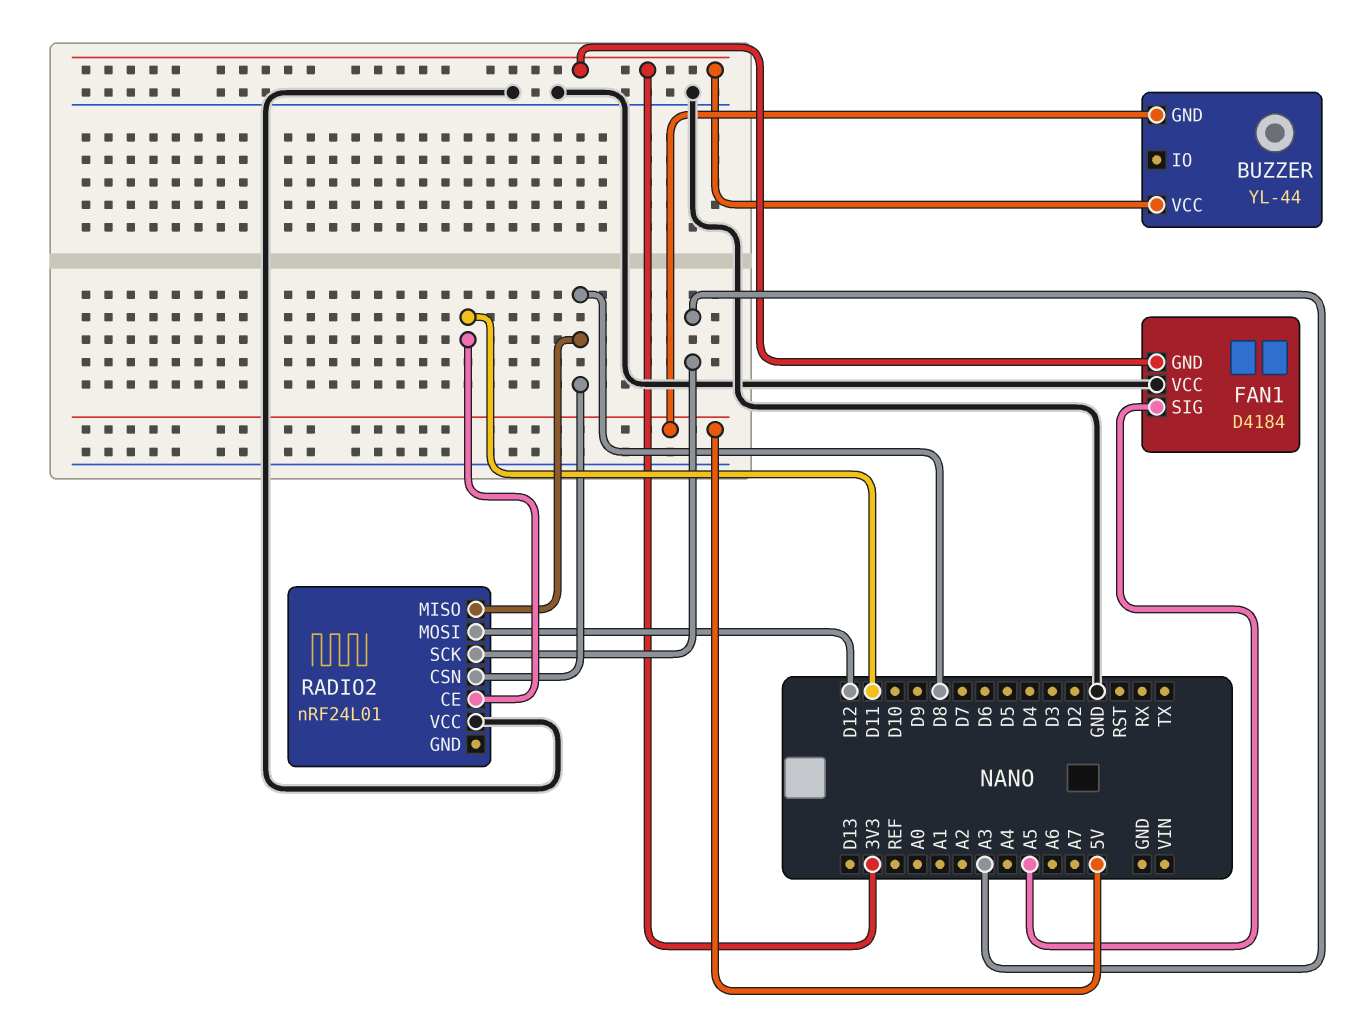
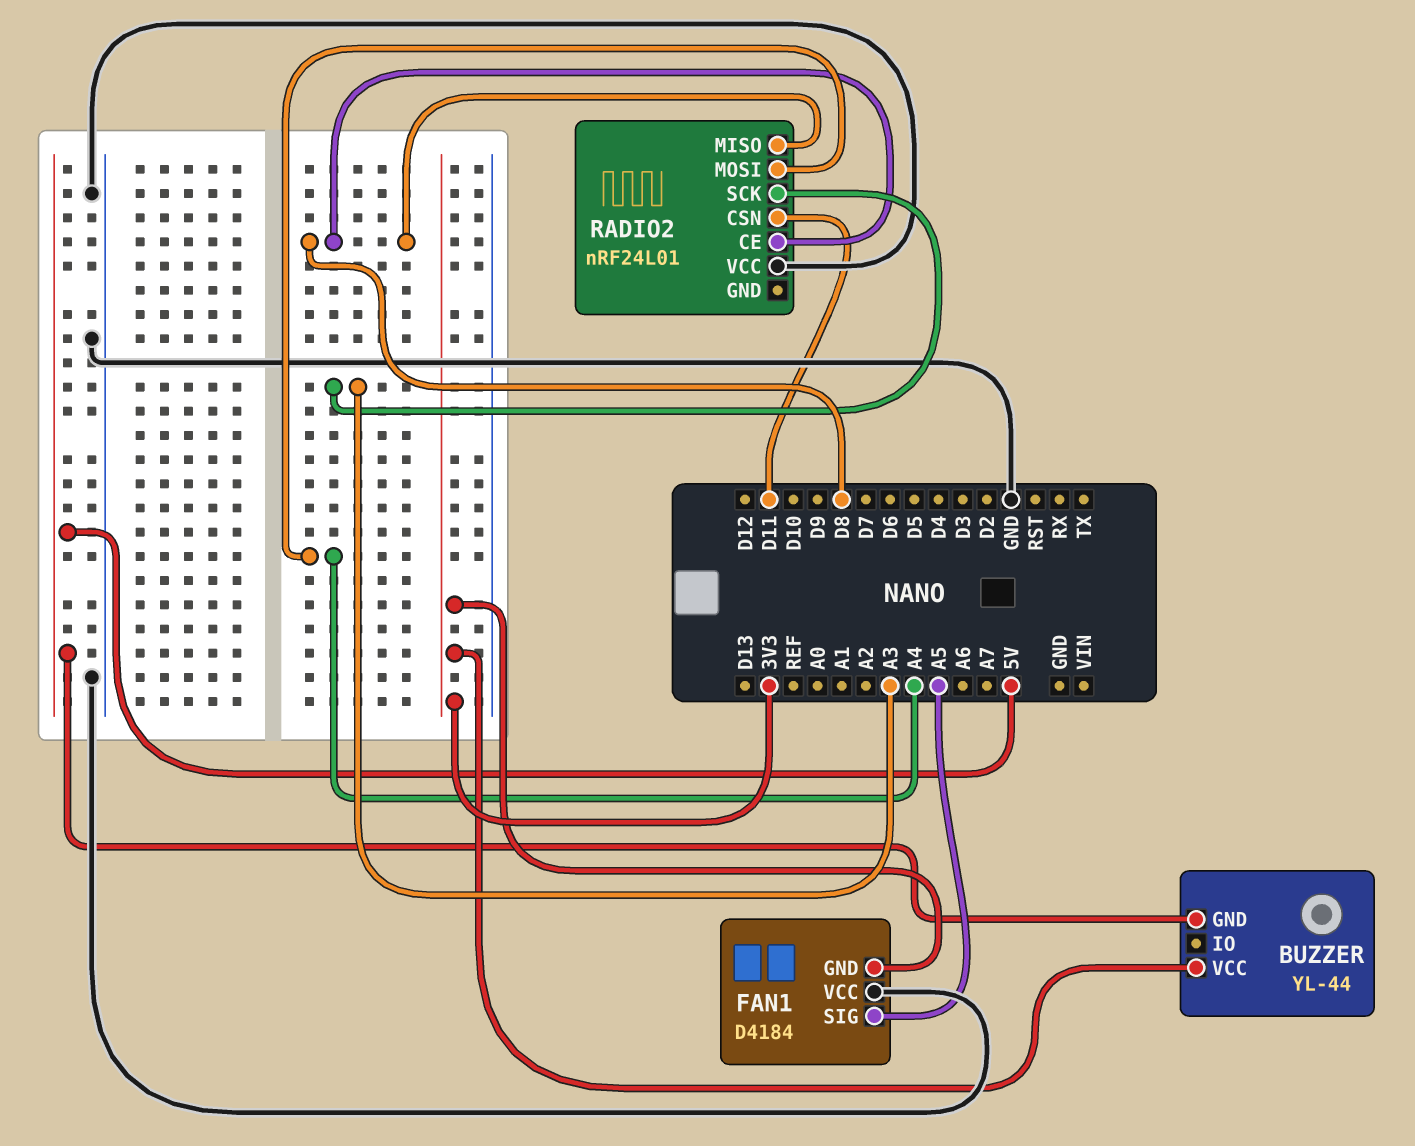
RADIO2 pin CE: D11 -> D8
RADIO2 pin CSN: D8 -> D11
RADIO2 pin MOSI: D12 -> A4

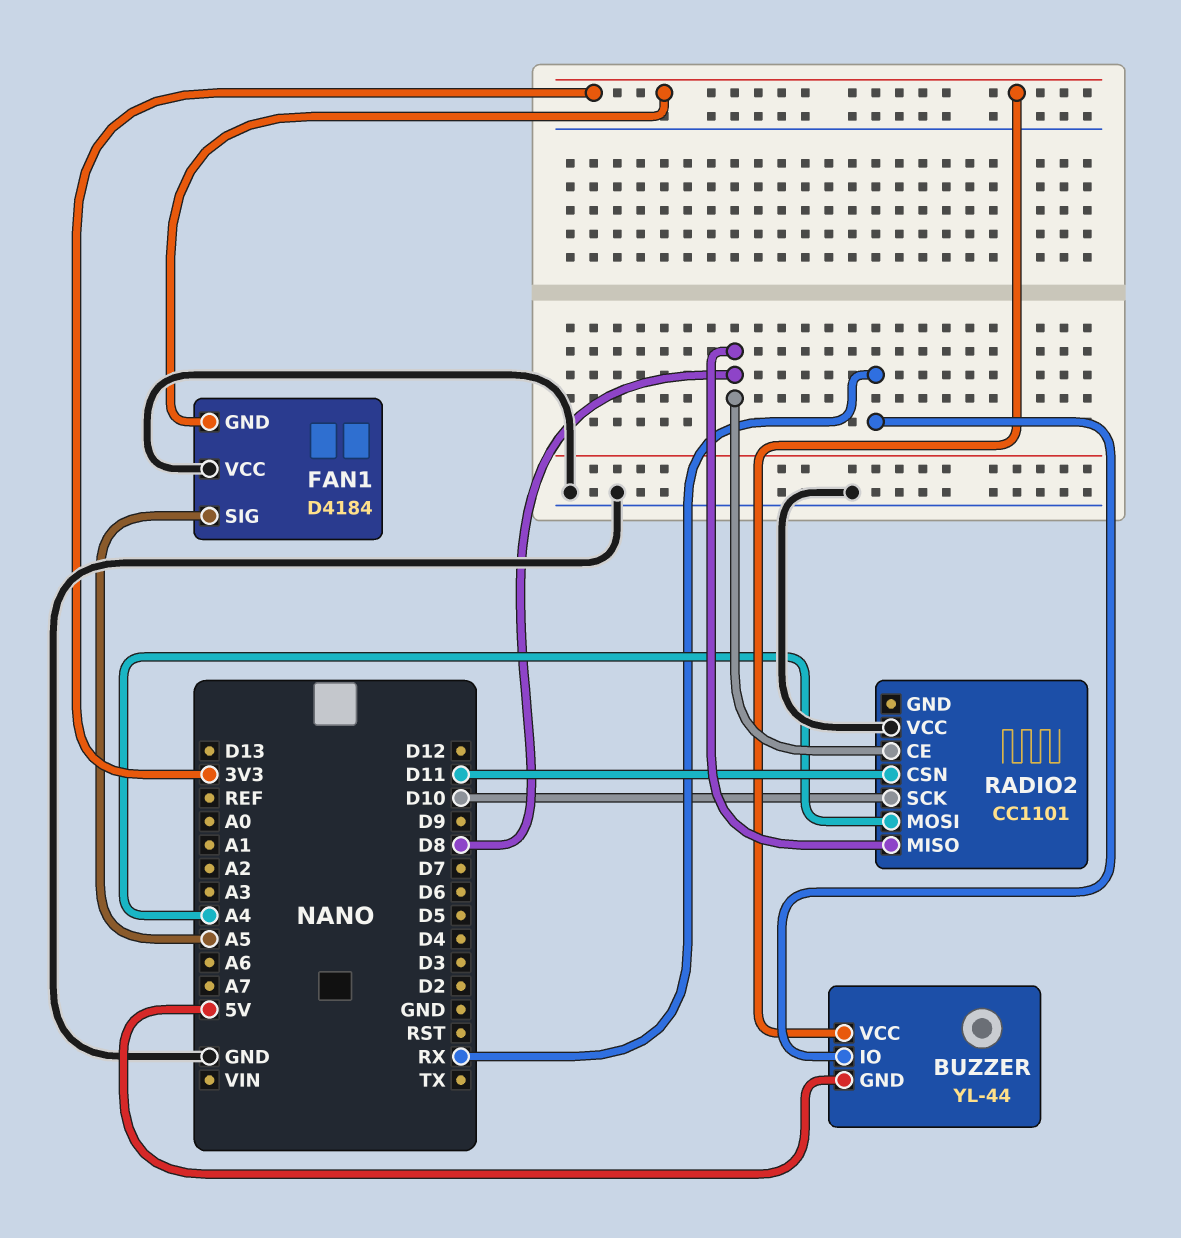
BUZZER pin IO: none -> RX
RADIO2: nRF24L01 -> CC1101
RADIO2 pin SCK: A3 -> D10

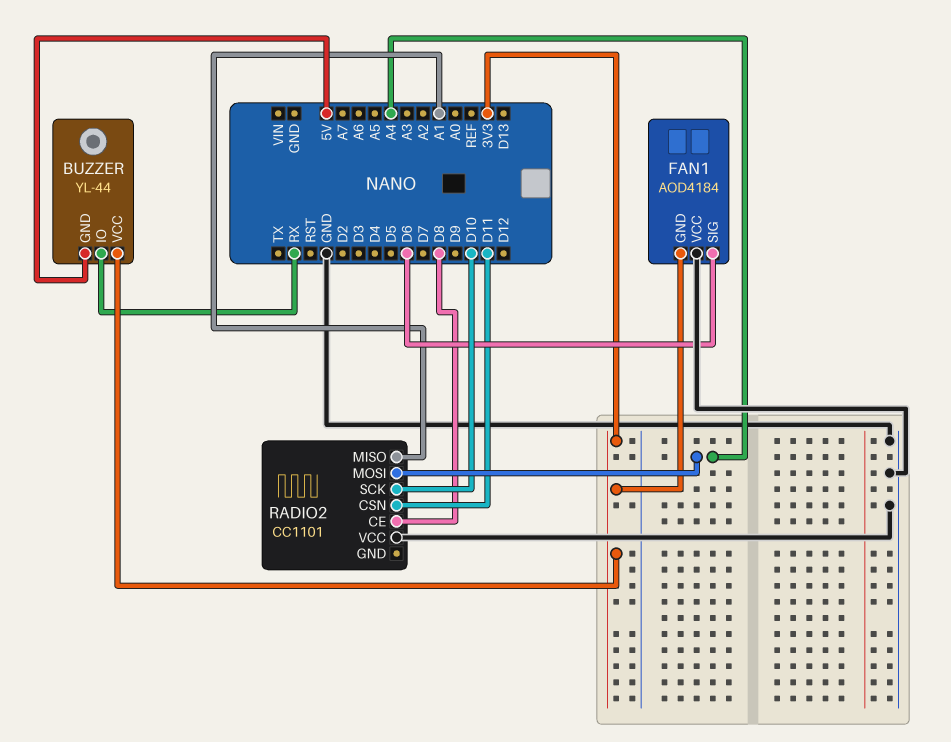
FAN1: D4184 -> AOD4184
FAN1 pin SIG: A5 -> D6
RADIO2 pin MISO: D8 -> A1

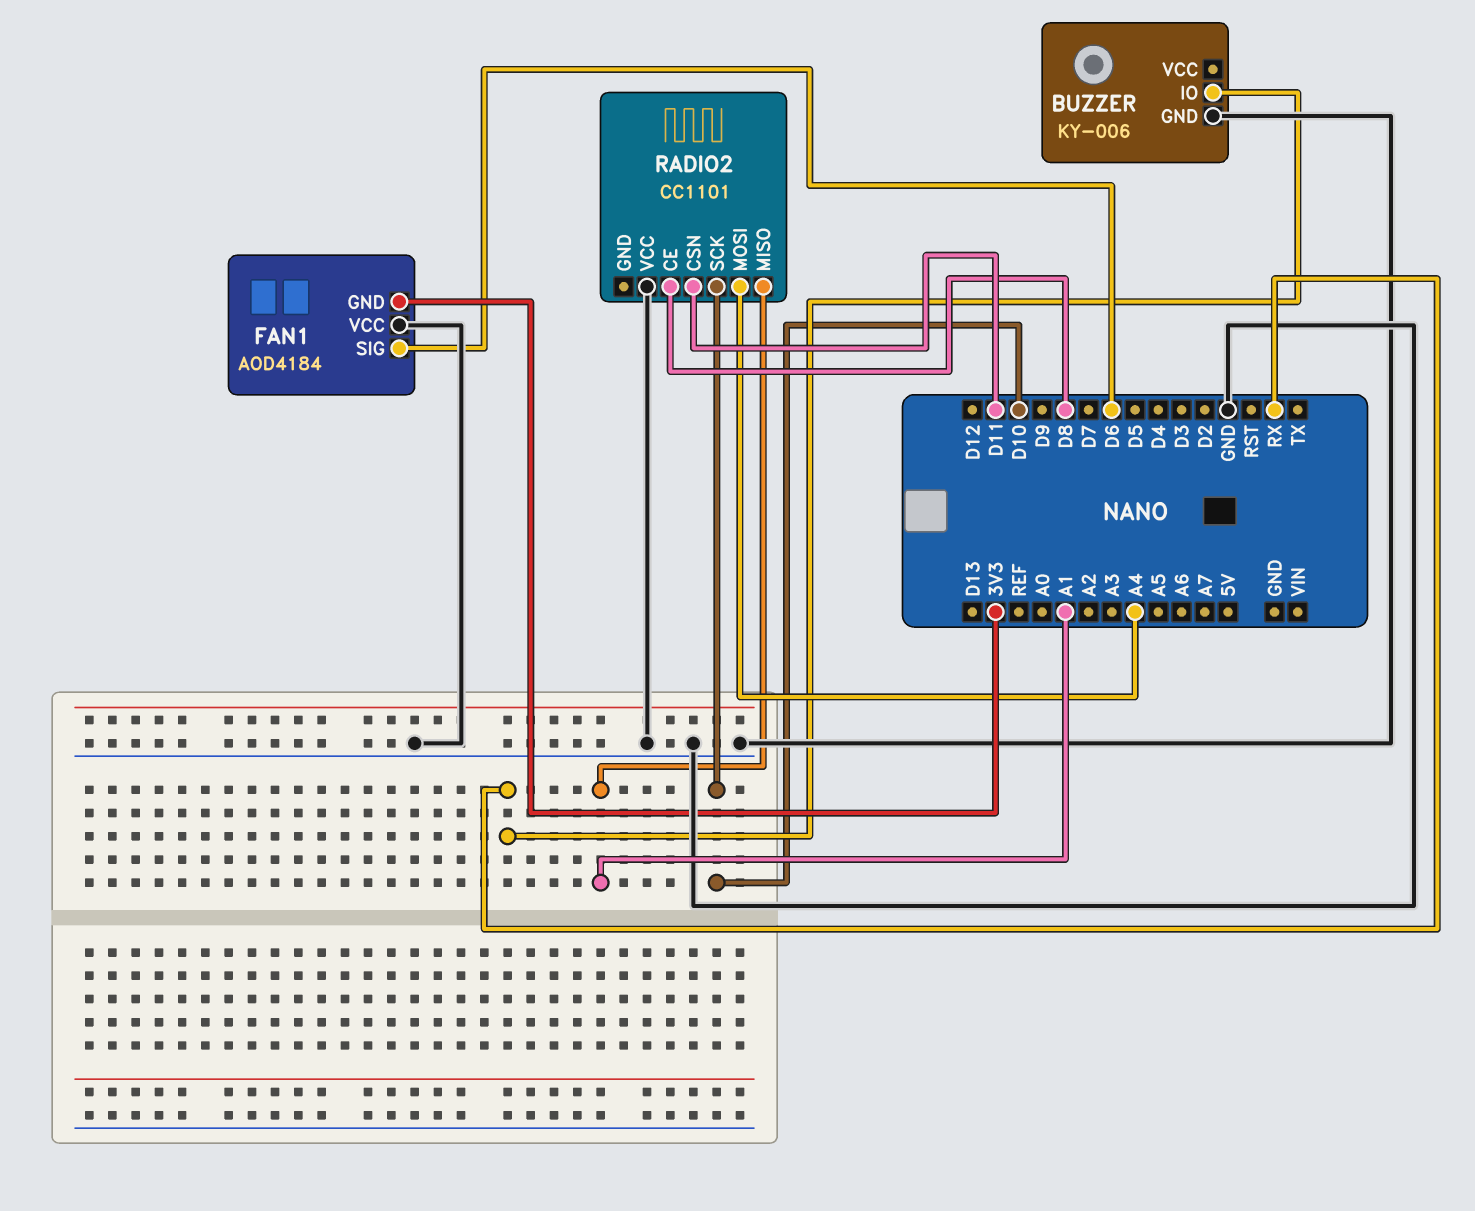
BUZZER: YL-44 -> KY-006
BUZZER pin GND: 5V -> GND
BUZZER pin VCC: 3V3 -> none

